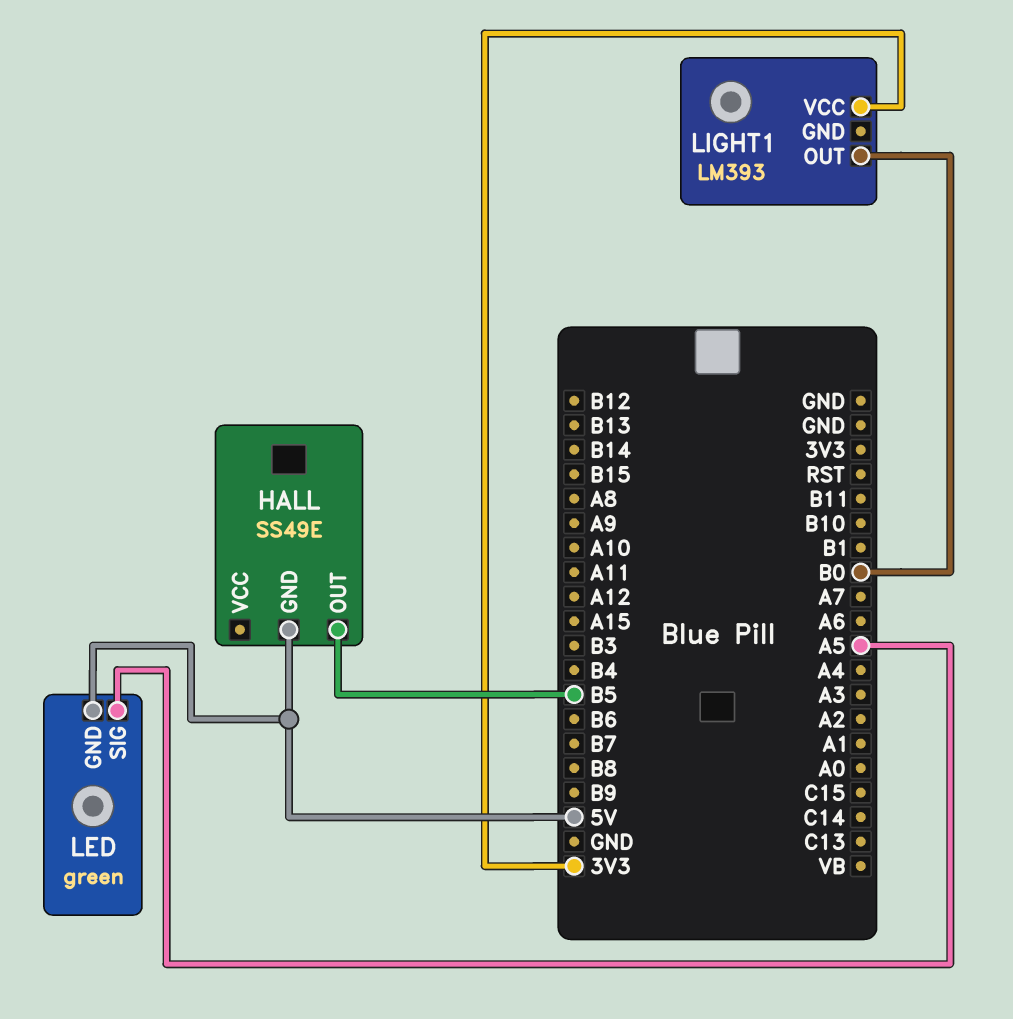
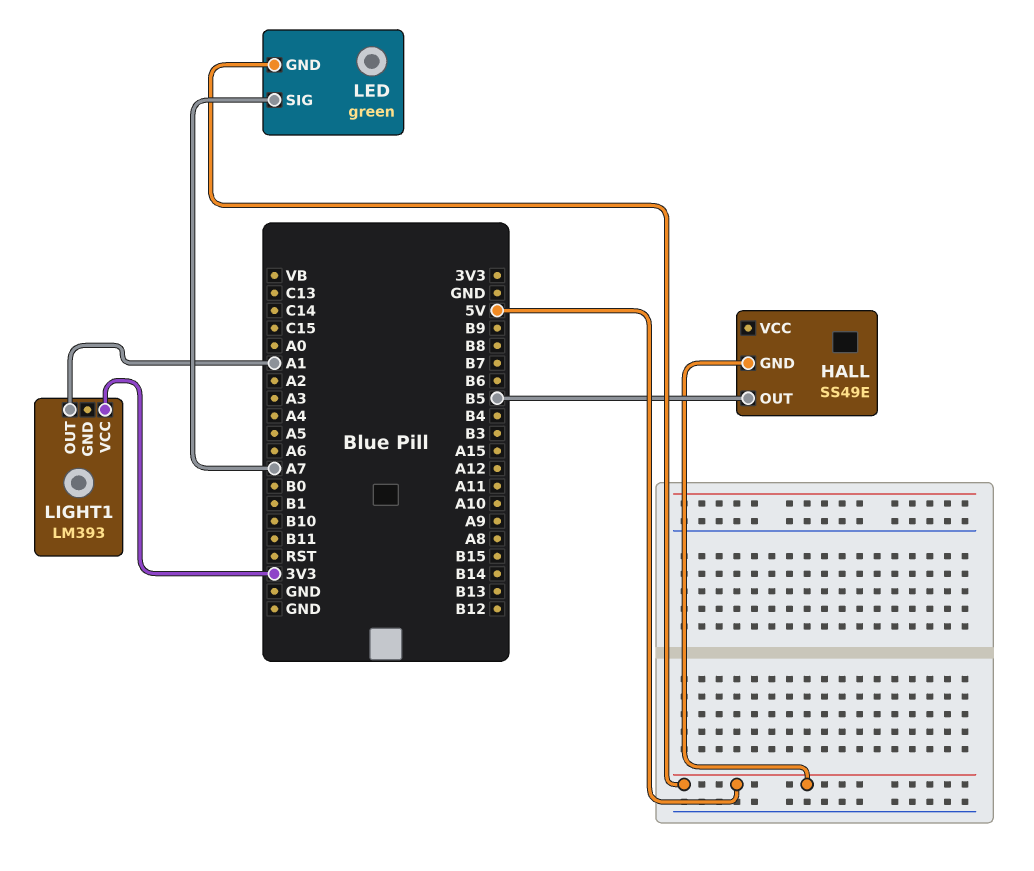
LED pin SIG: A5 -> A7
LIGHT1 pin OUT: B0 -> A1

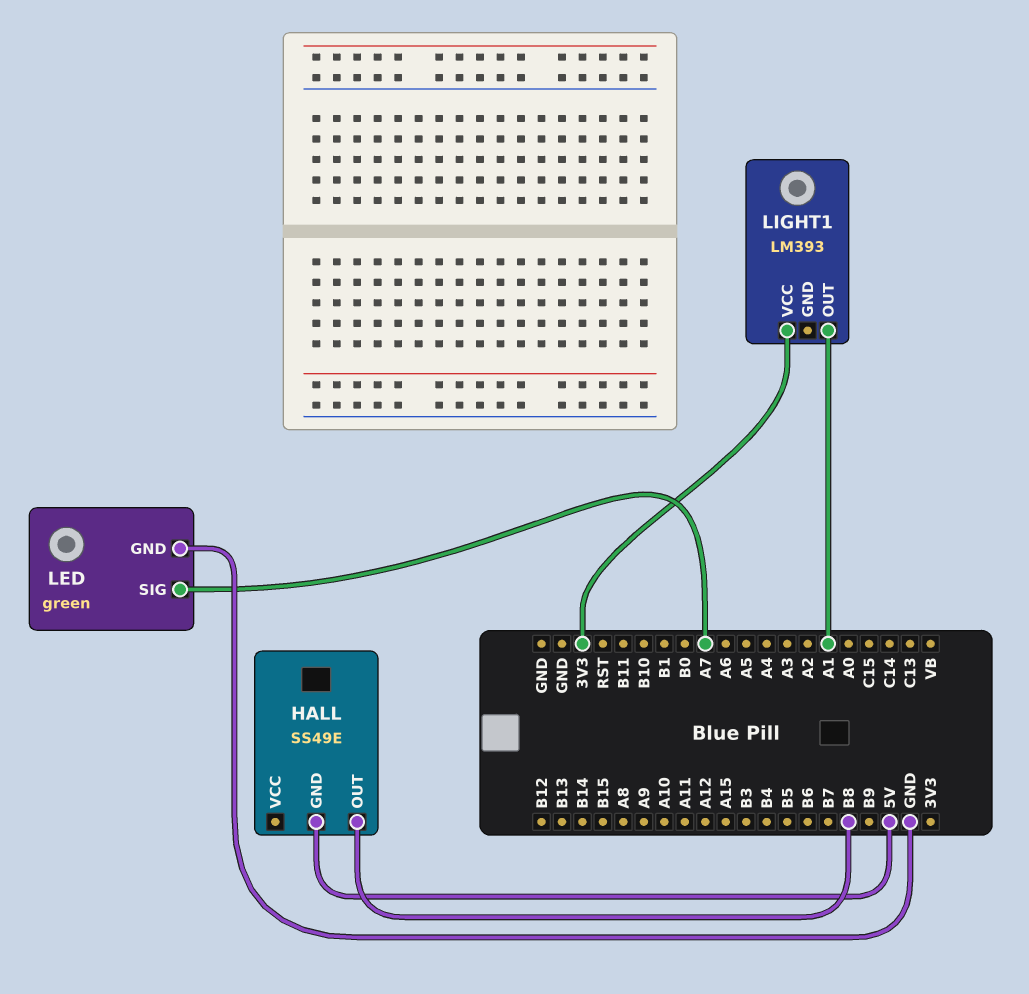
HALL pin OUT: B5 -> B8
LED pin GND: 5V -> GND

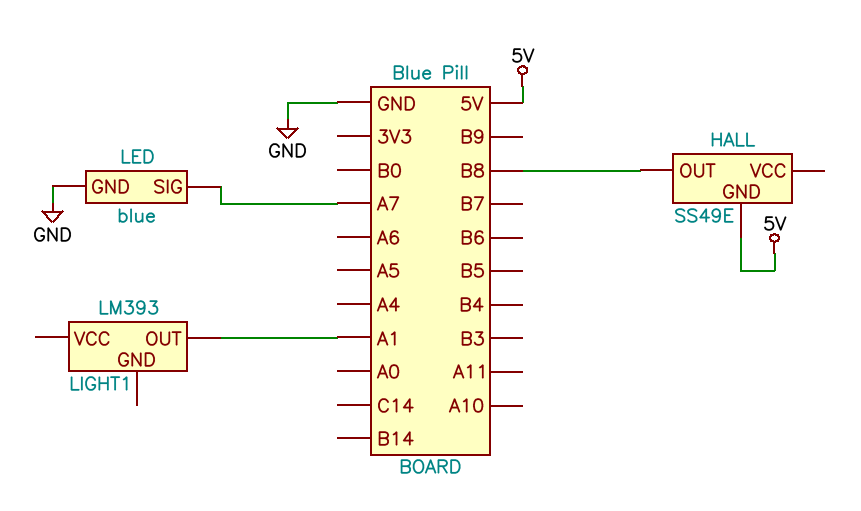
LED: green -> blue
LIGHT1 pin VCC: 3V3 -> none

